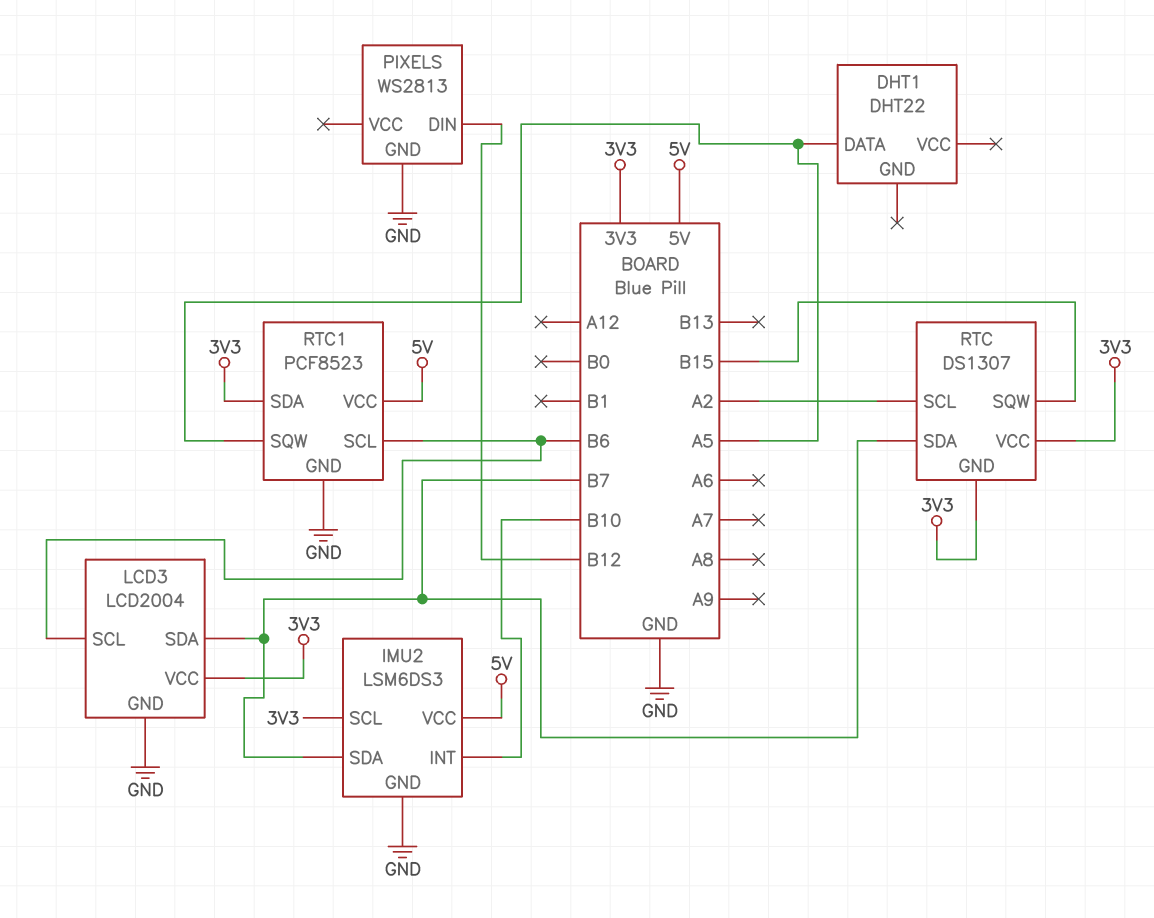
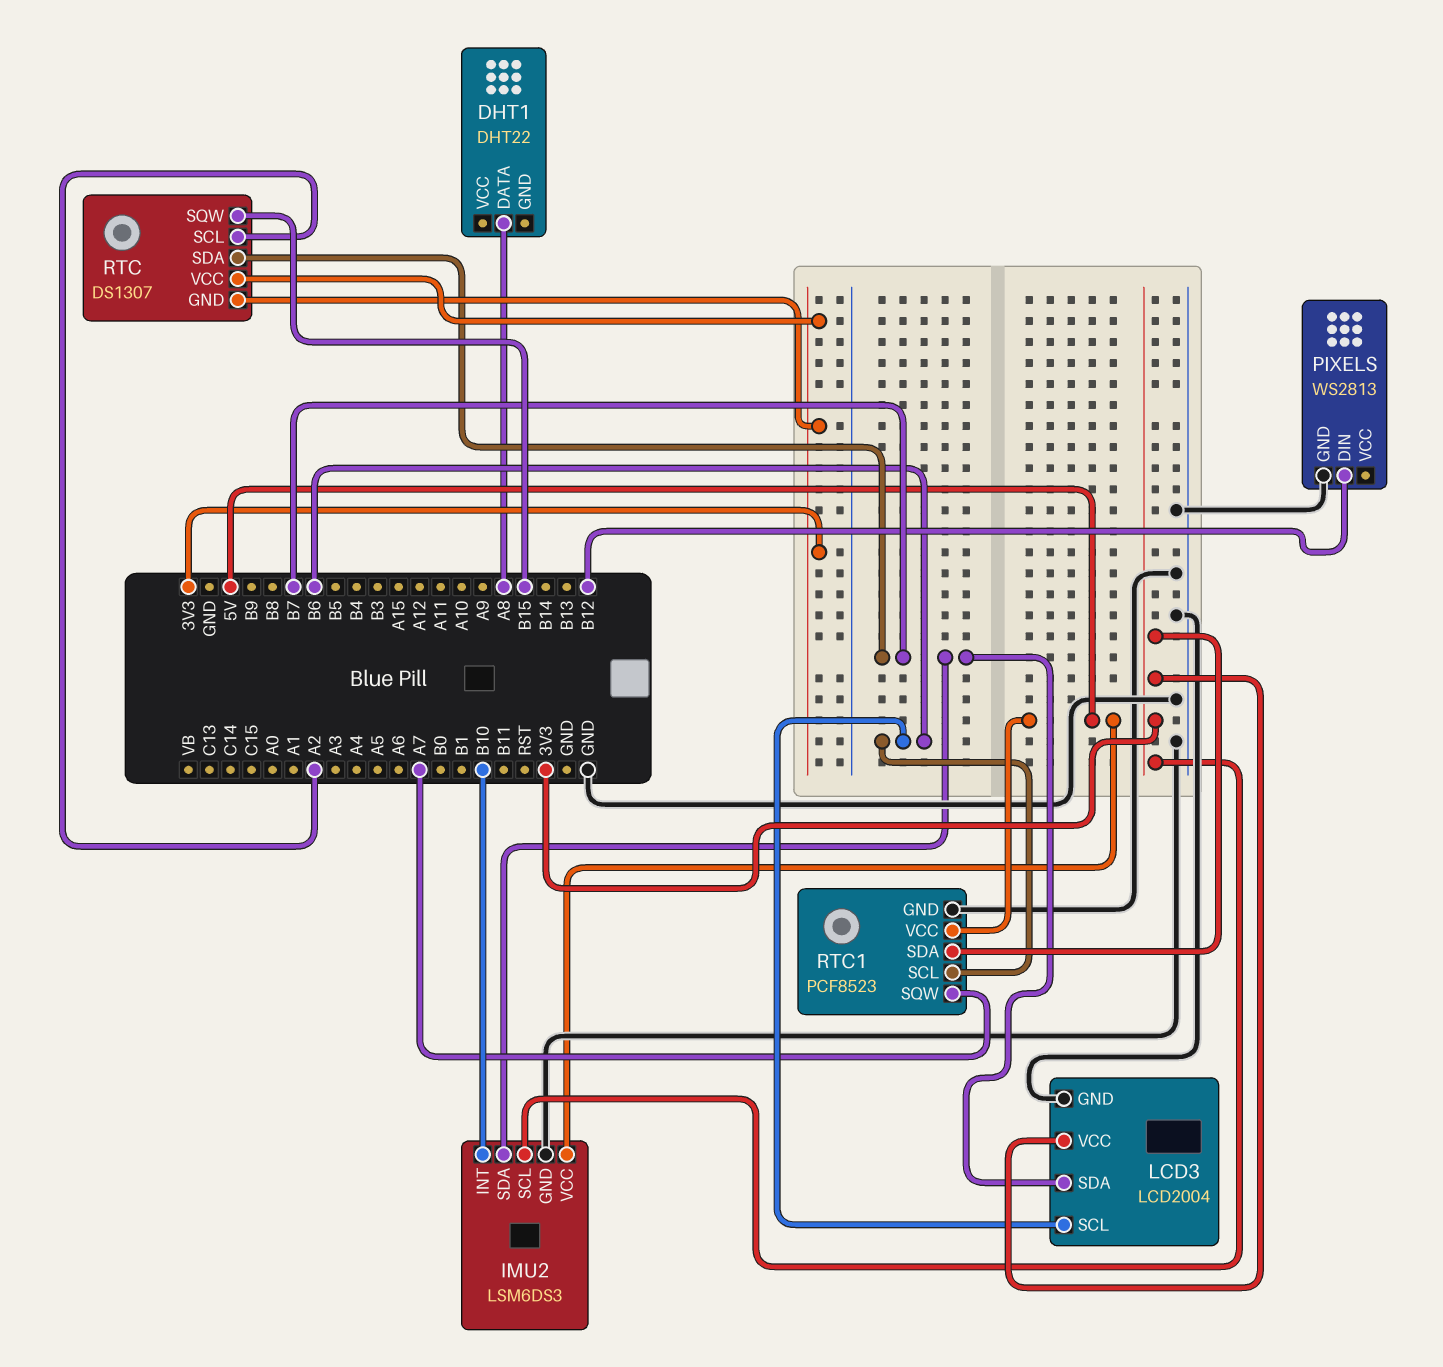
DHT1 pin DATA: A5 -> A8
RTC1 pin SQW: A5 -> A7

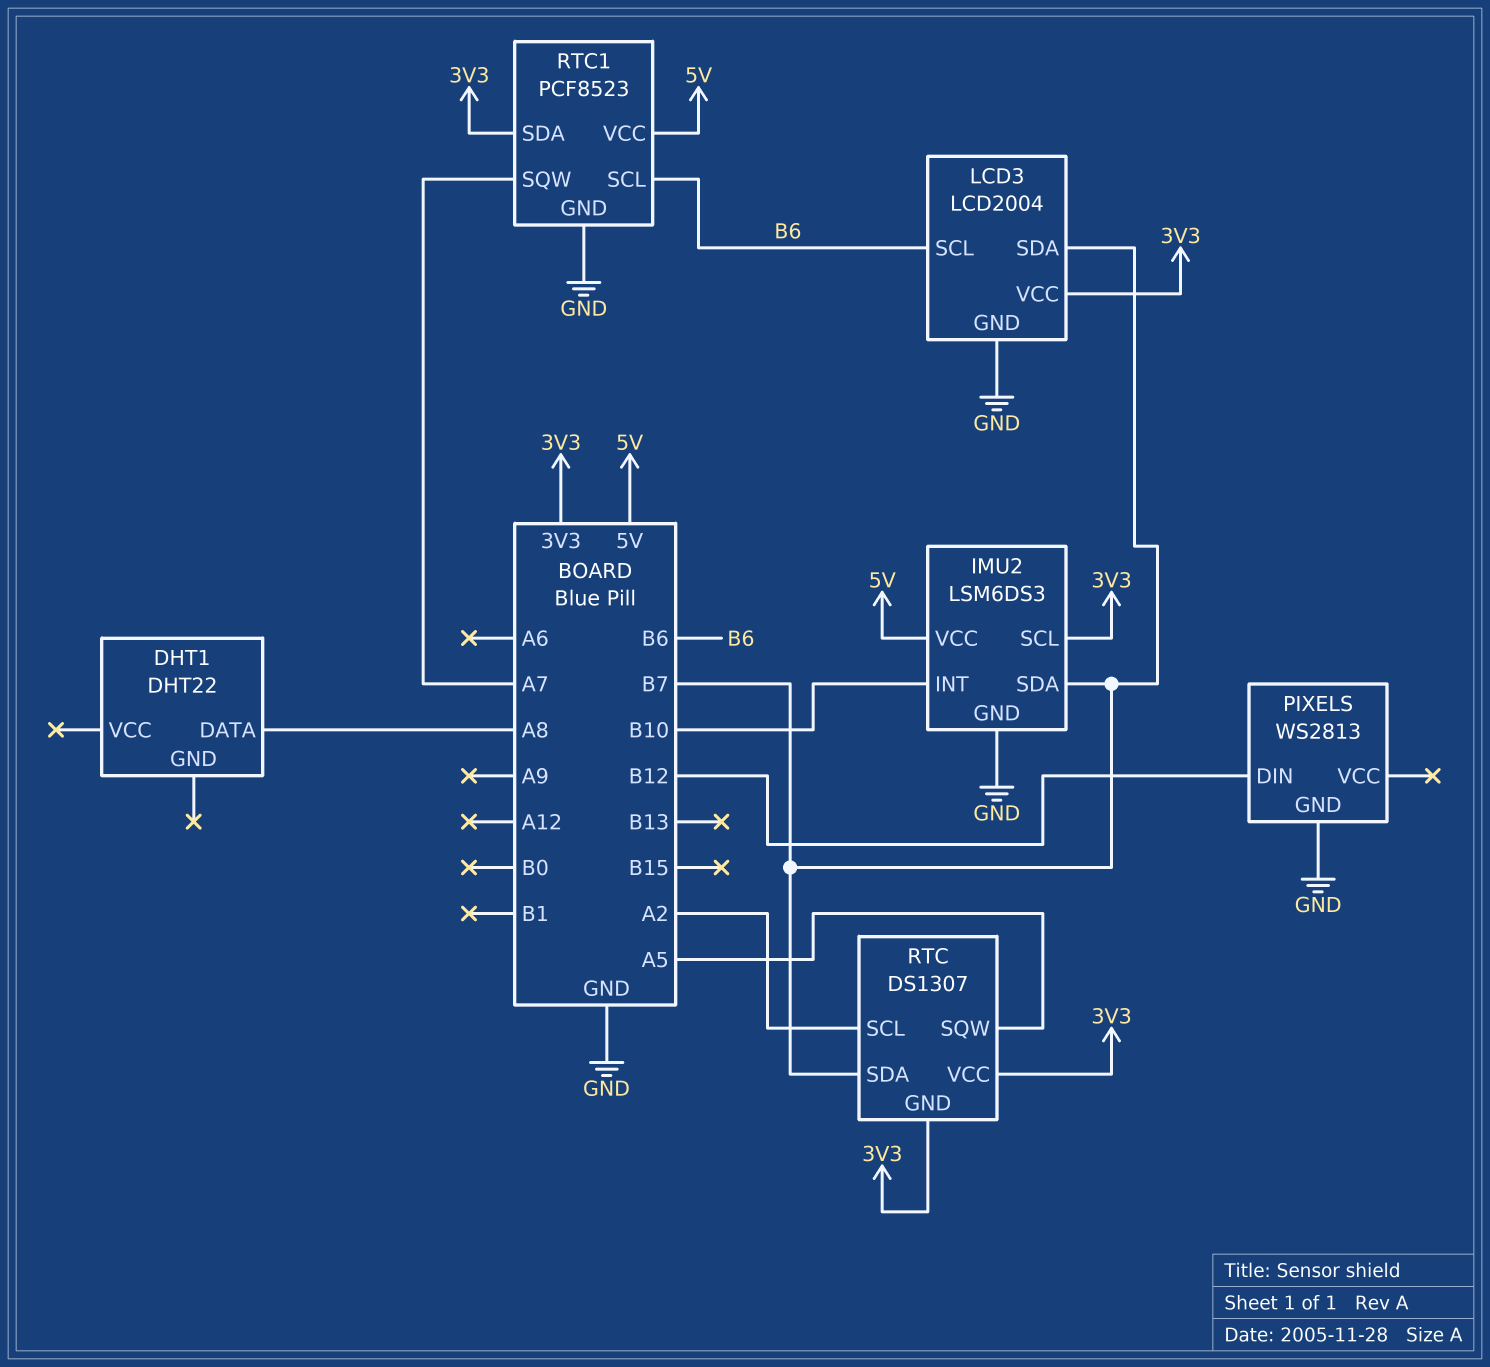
RTC pin SQW: B15 -> A5

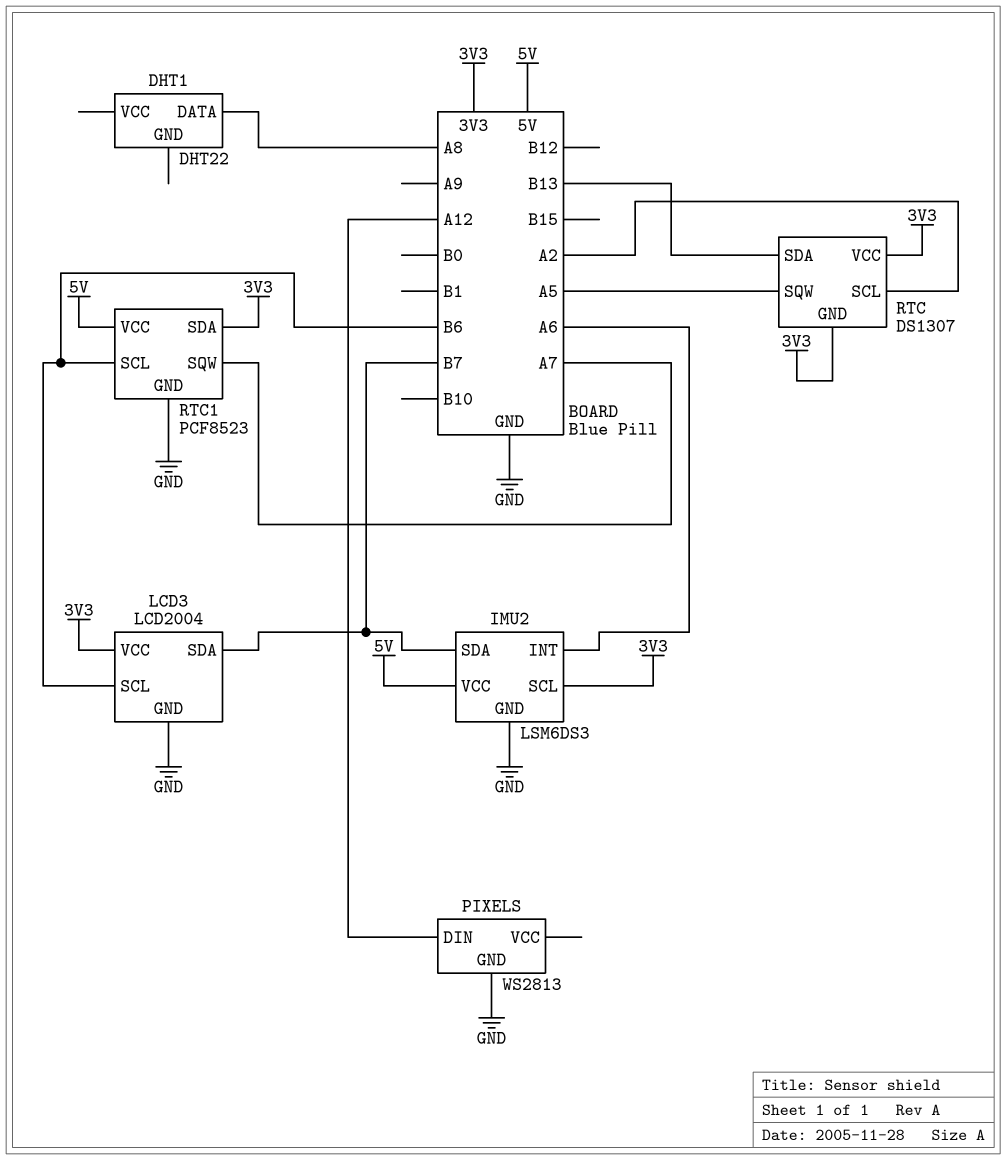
IMU2 pin INT: B10 -> A6
PIXELS pin DIN: B12 -> A12
RTC pin SDA: B7 -> B13

